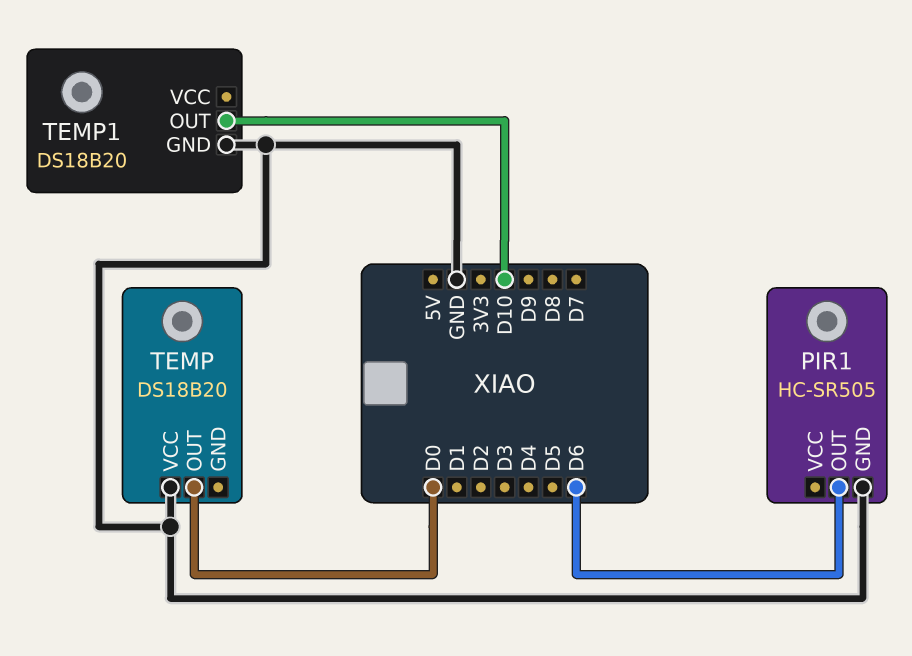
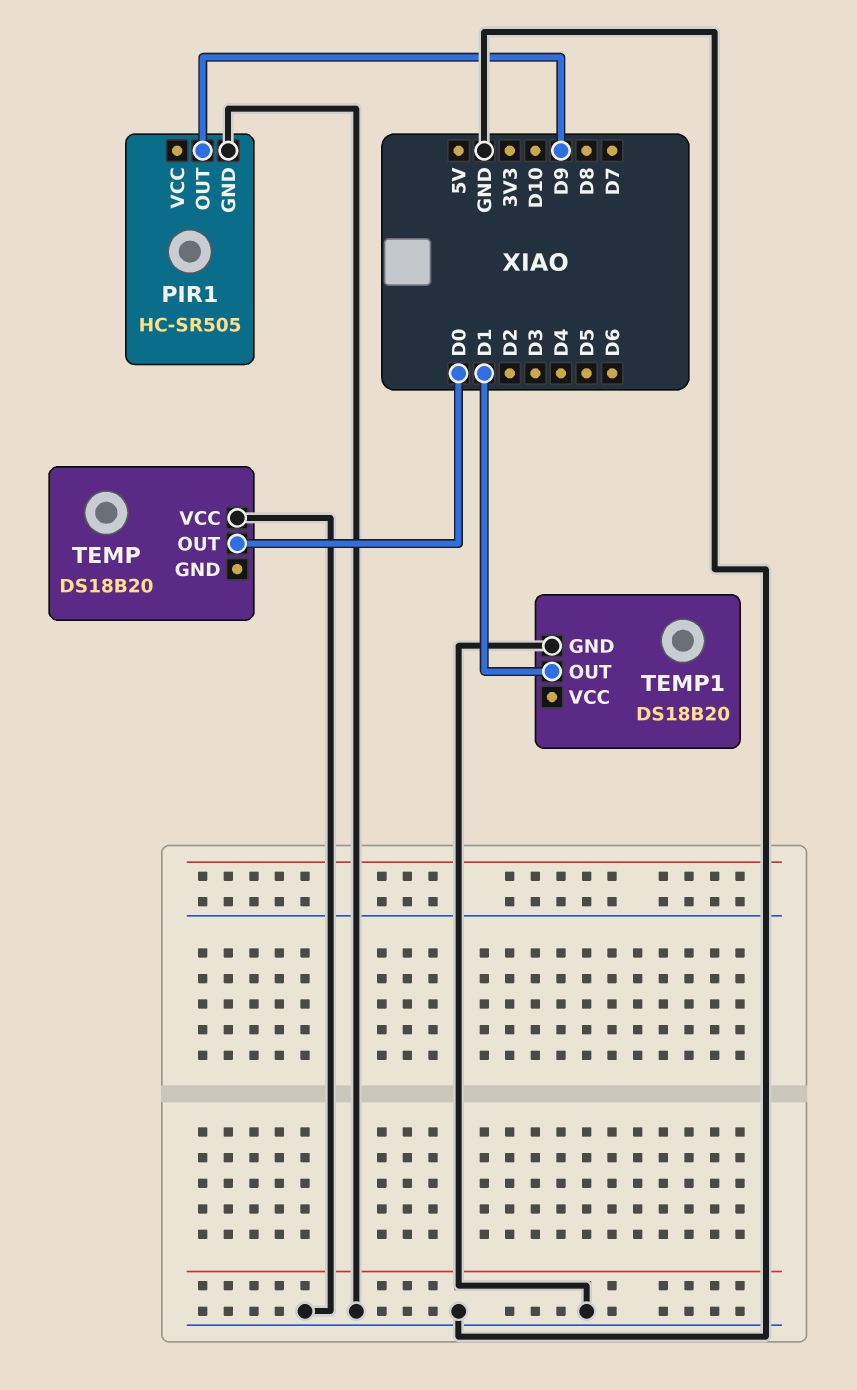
PIR1 pin OUT: D6 -> D9
TEMP1 pin OUT: D10 -> D1

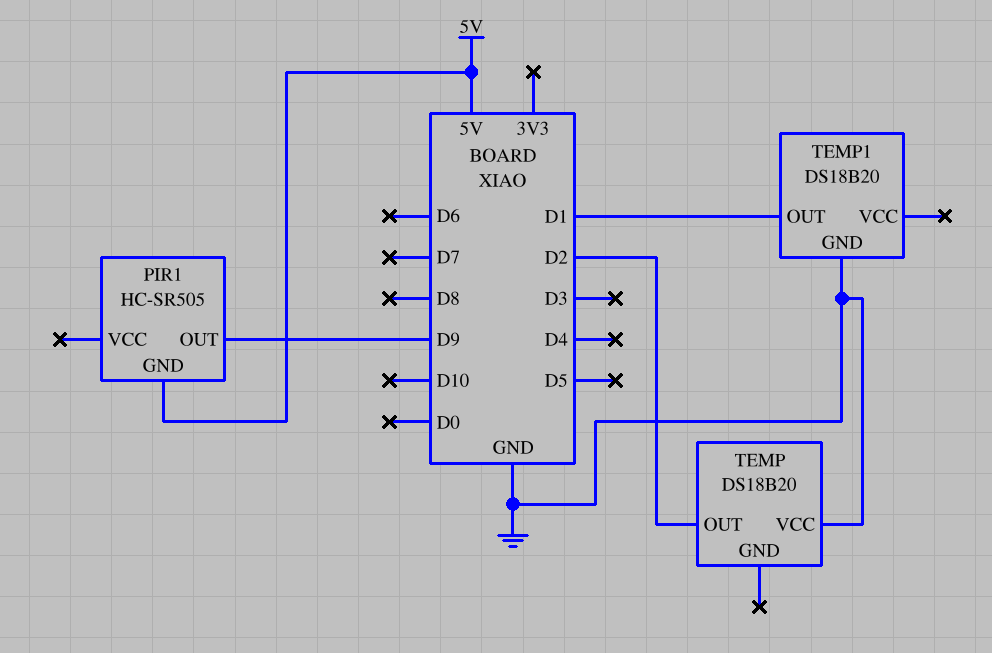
PIR1 pin GND: GND -> 5V
TEMP pin OUT: D0 -> D2

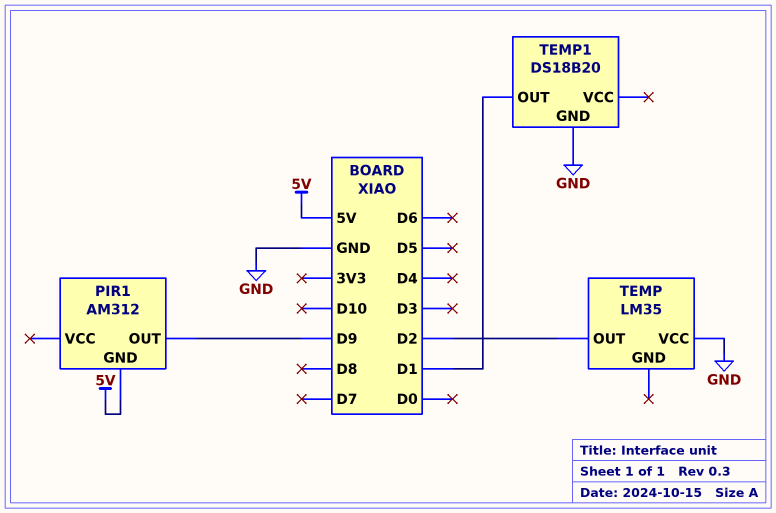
PIR1: HC-SR505 -> AM312
TEMP: DS18B20 -> LM35

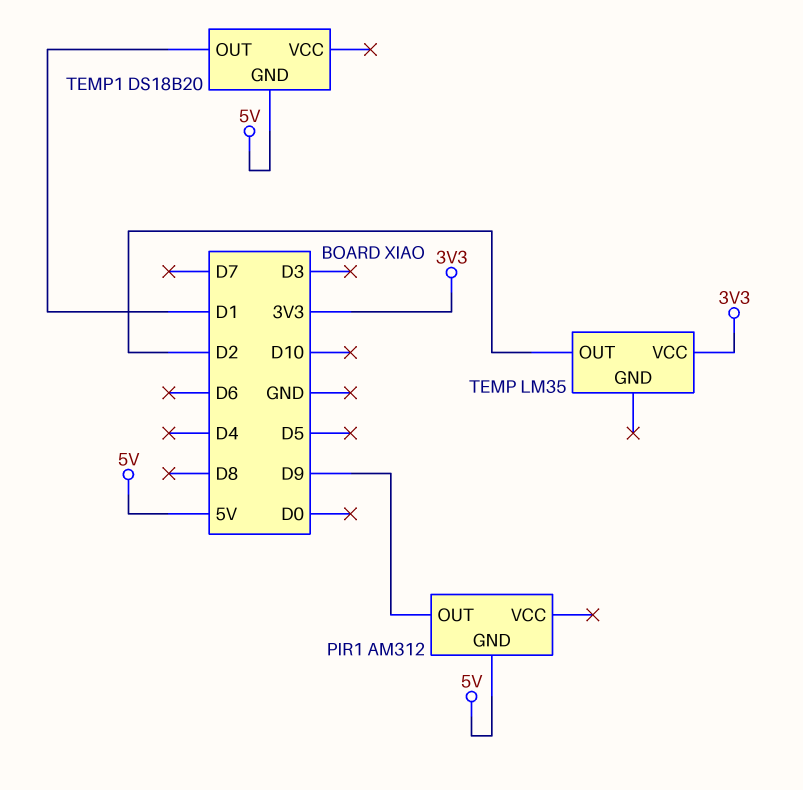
TEMP pin VCC: GND -> 3V3
TEMP1 pin GND: GND -> 5V

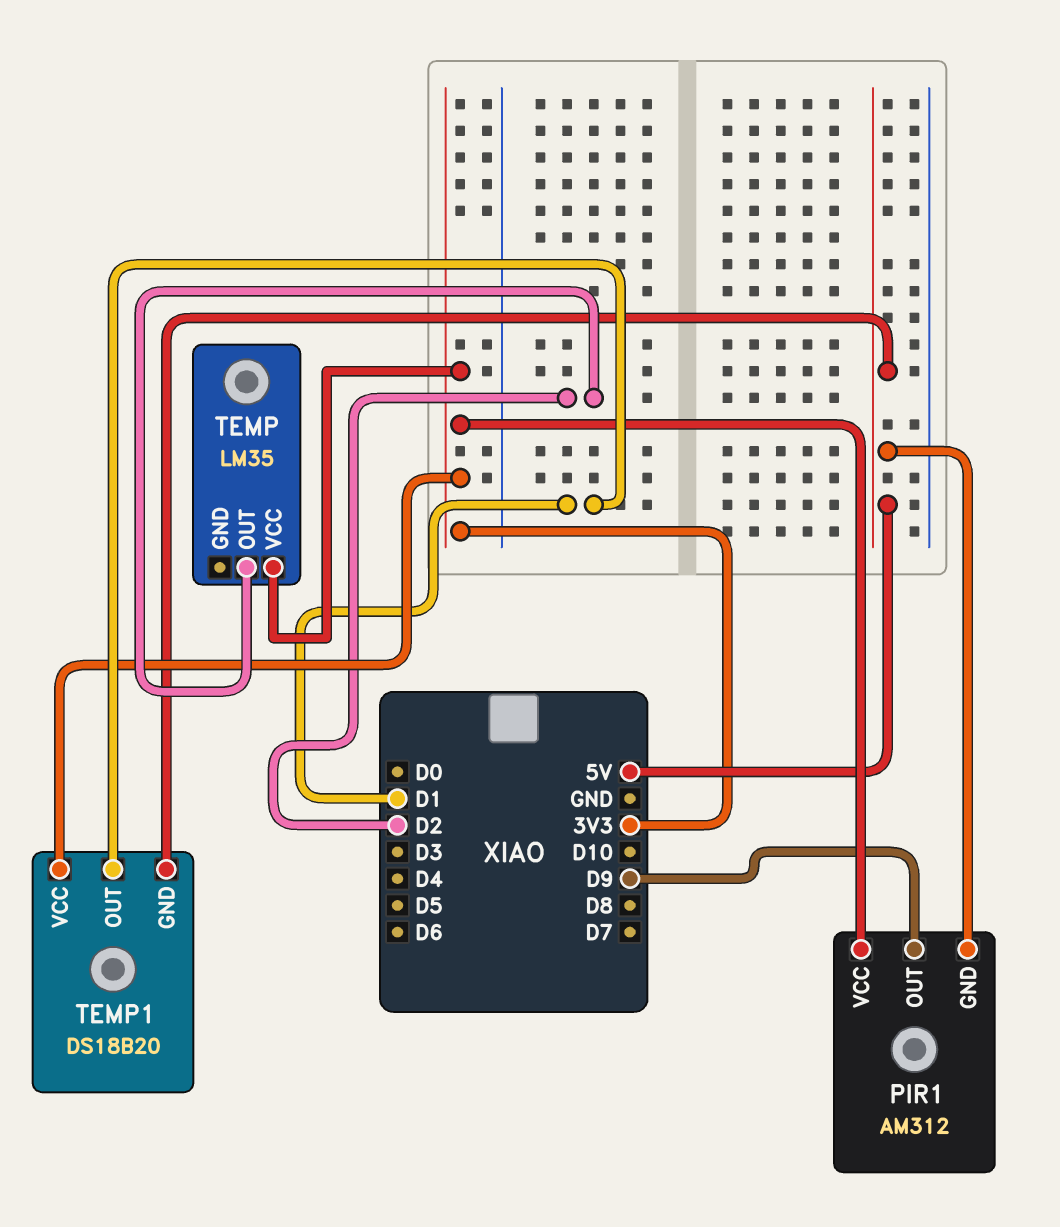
PIR1 pin VCC: none -> 3V3
TEMP1 pin VCC: none -> 3V3

